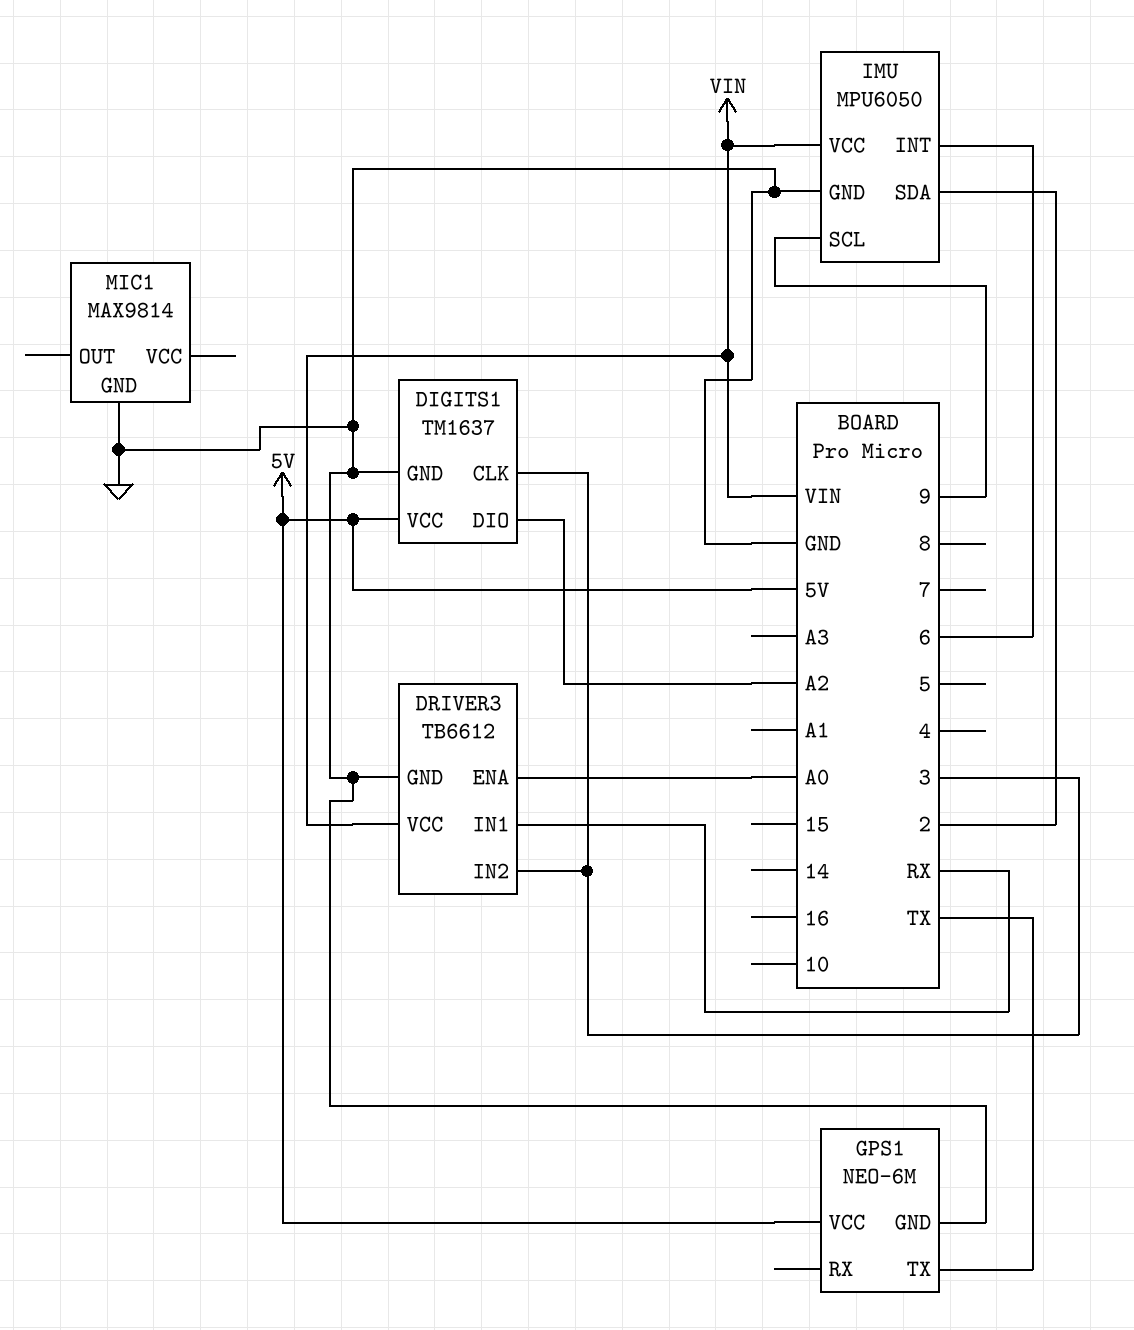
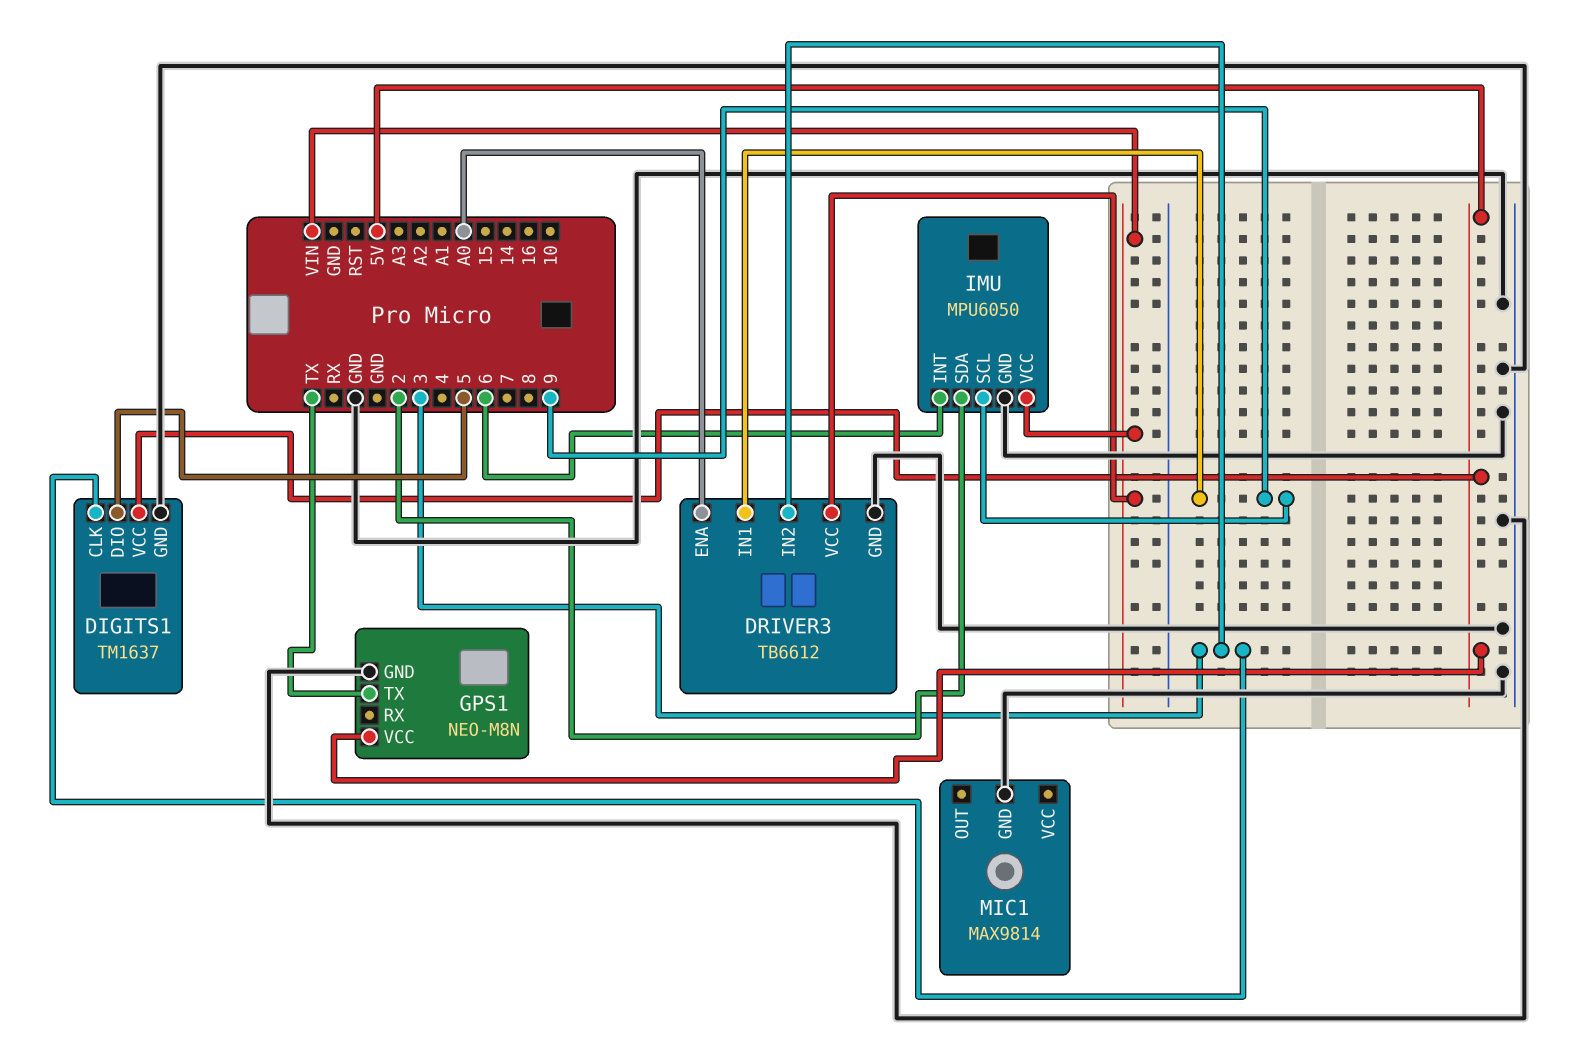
DIGITS1 pin DIO: A2 -> 5
DRIVER3 pin IN1: RX -> 9
GPS1: NEO-6M -> NEO-M8N

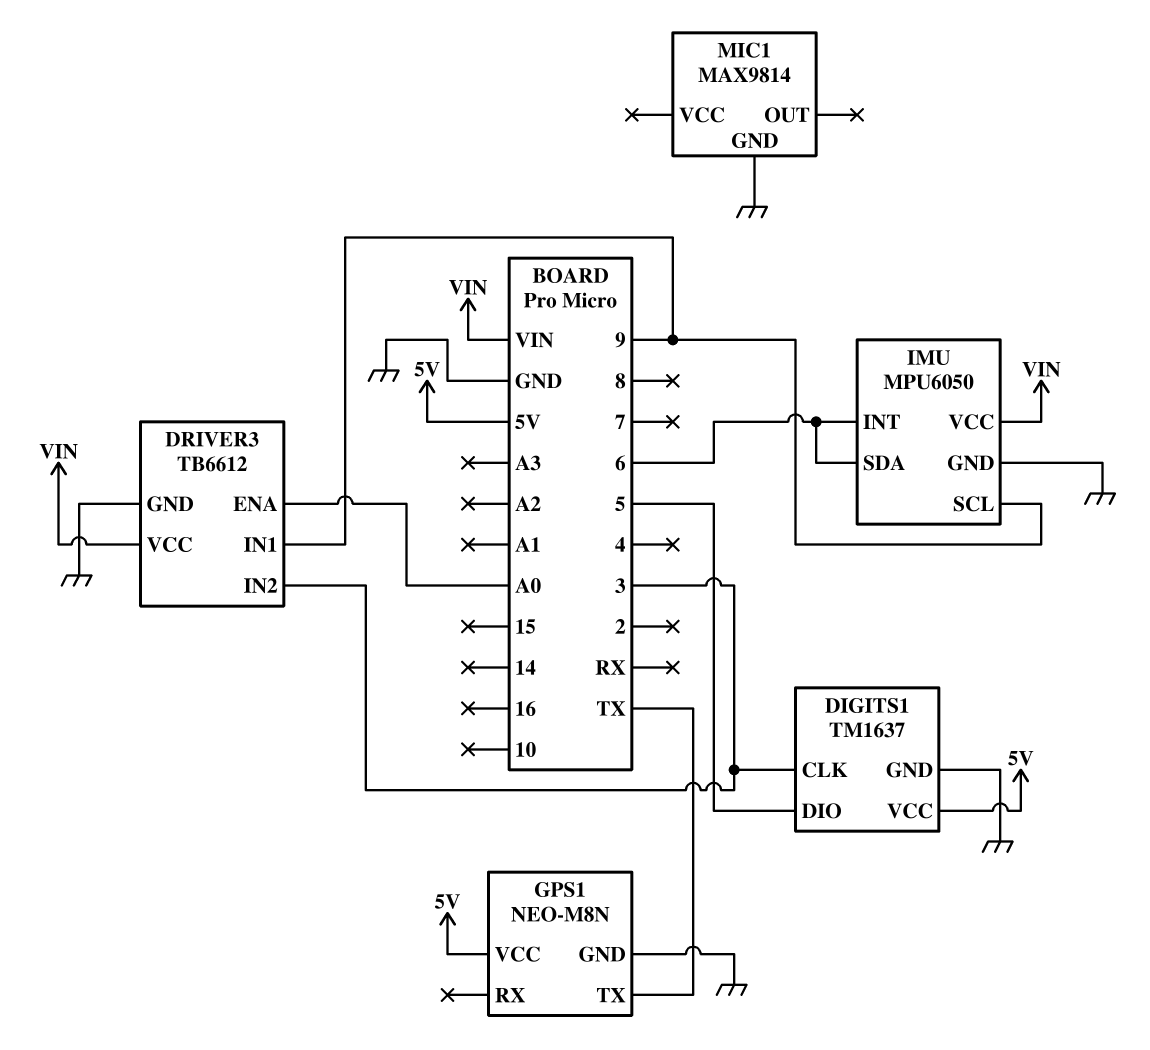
IMU pin SDA: 2 -> 6

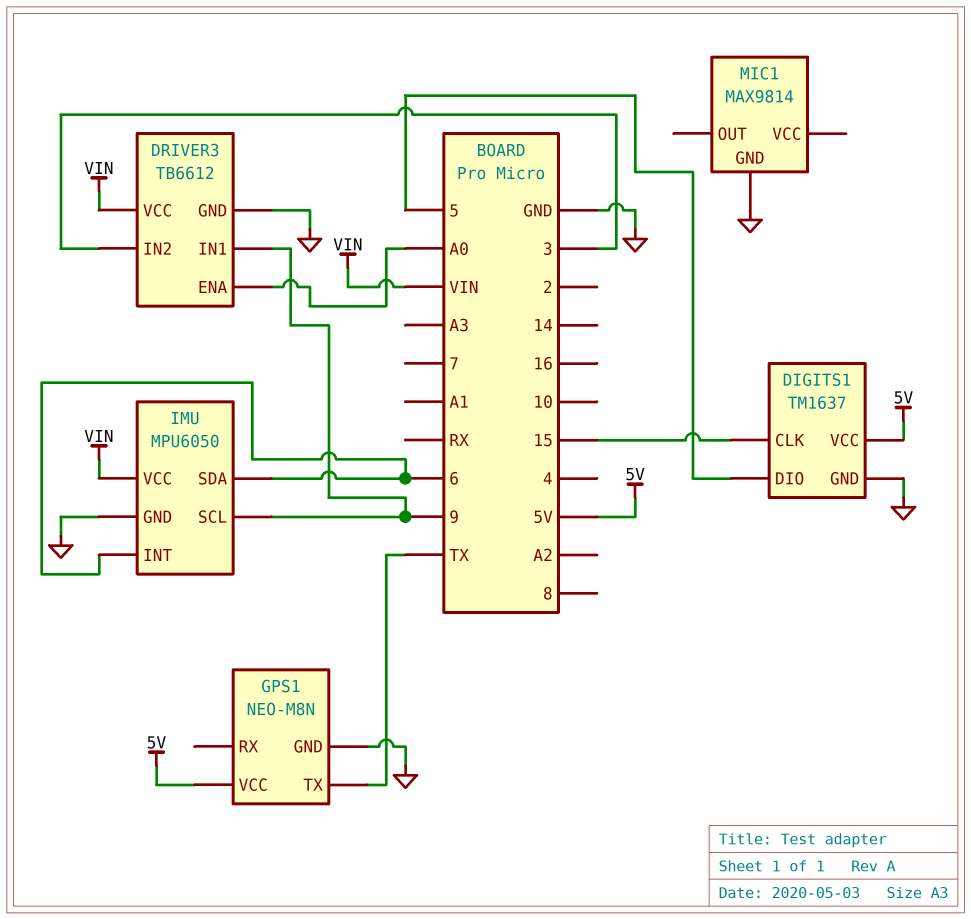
DIGITS1 pin CLK: 3 -> 15

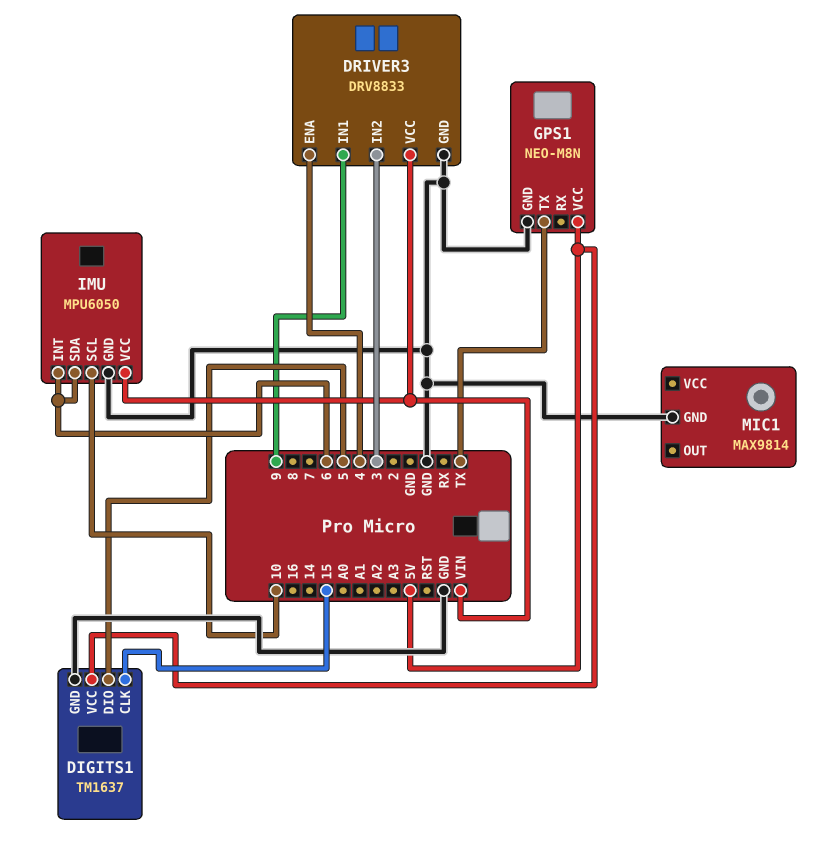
DRIVER3: TB6612 -> DRV8833
DRIVER3 pin ENA: A0 -> 4
IMU pin SCL: 9 -> 10

